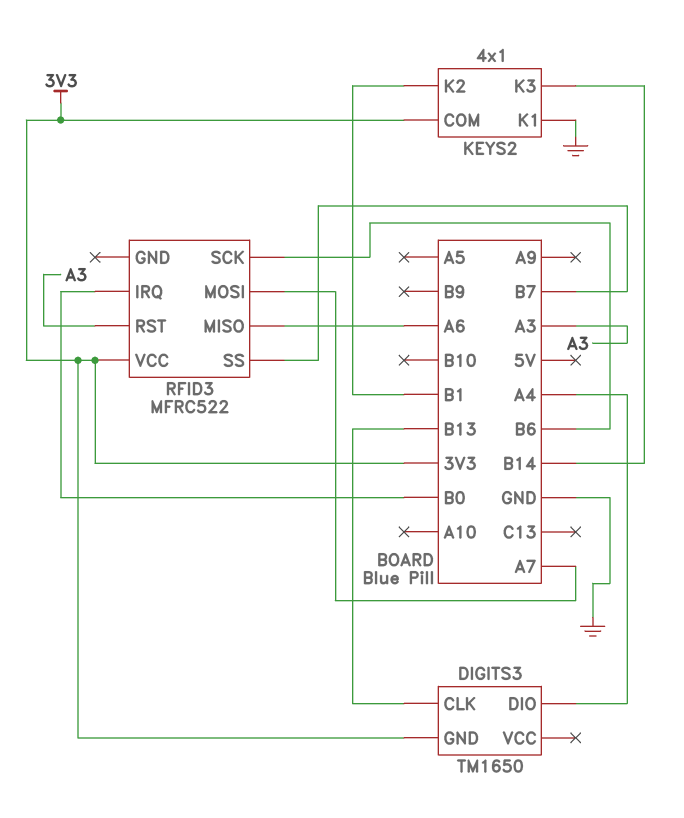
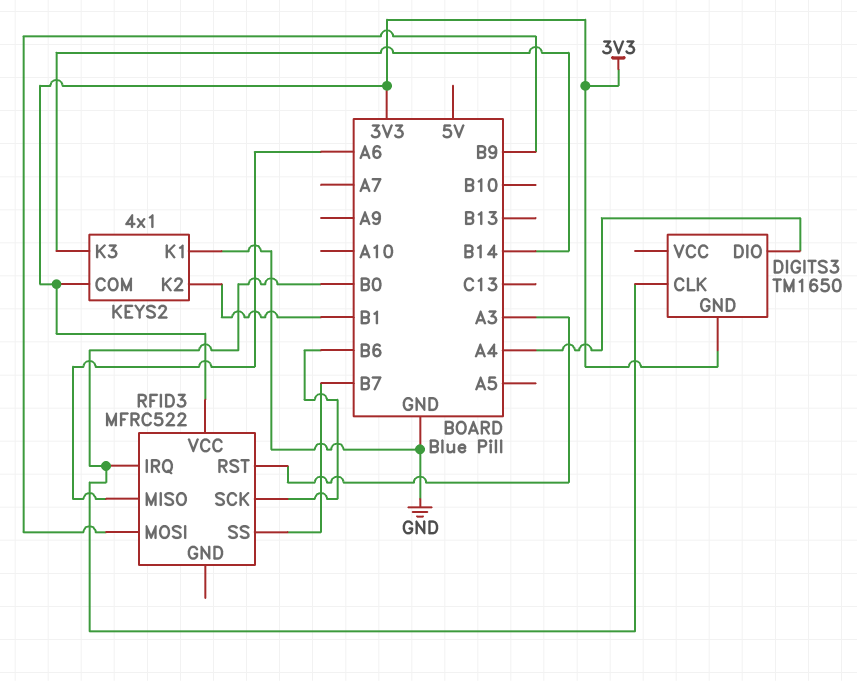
DIGITS3 pin CLK: B13 -> B0
RFID3 pin MOSI: A7 -> B9

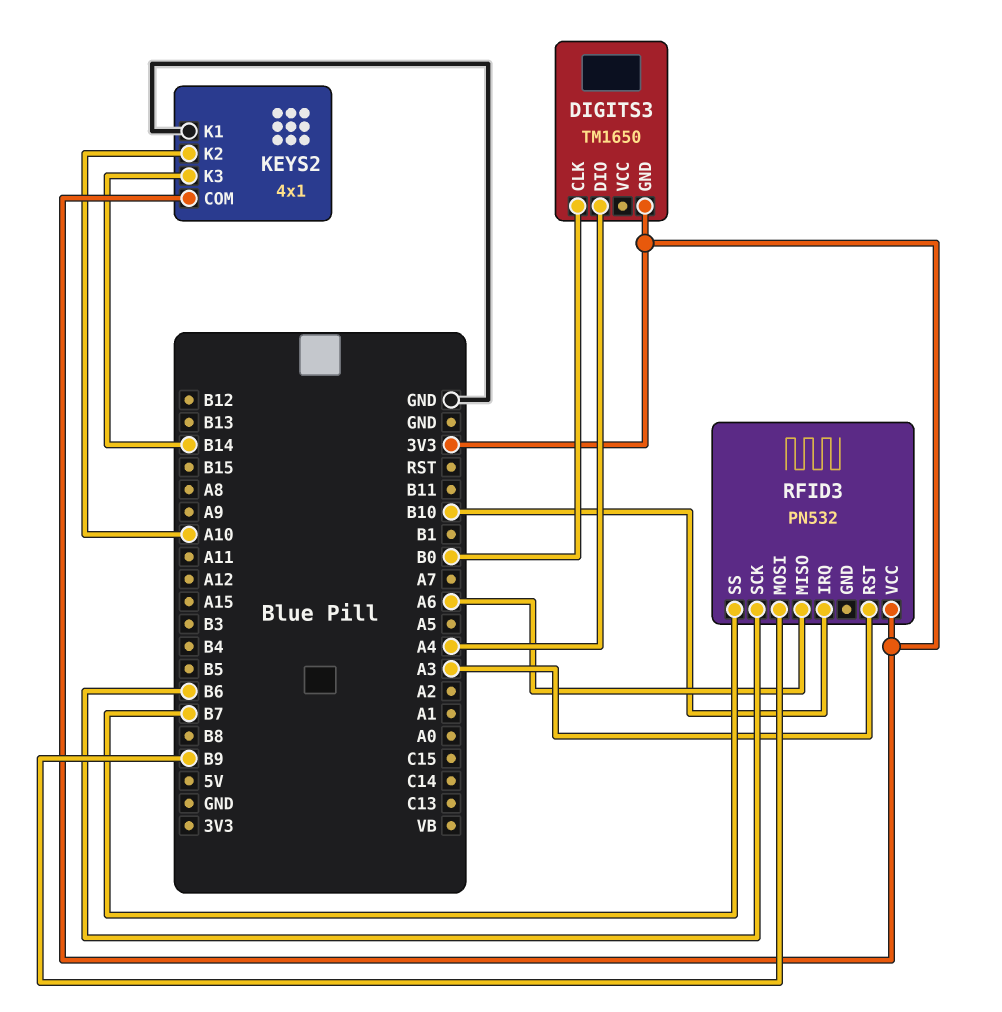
KEYS2 pin K2: B1 -> A10
RFID3: MFRC522 -> PN532
RFID3 pin IRQ: B0 -> B10

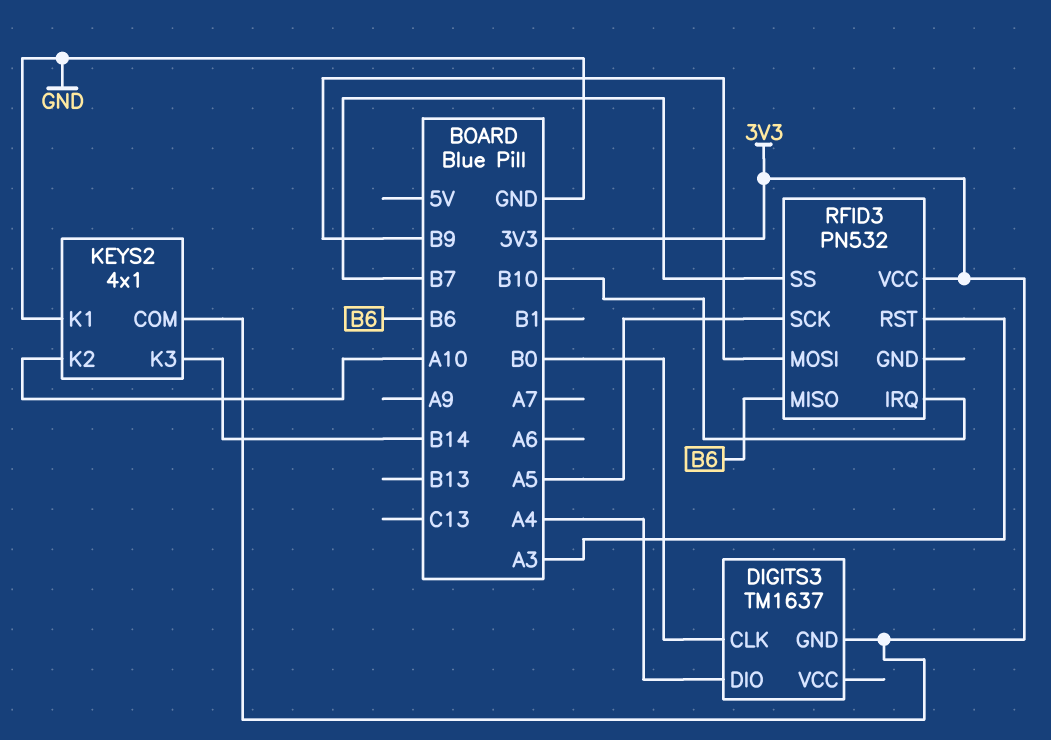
DIGITS3: TM1650 -> TM1637
RFID3 pin MISO: A6 -> B6
RFID3 pin SCK: B6 -> A5

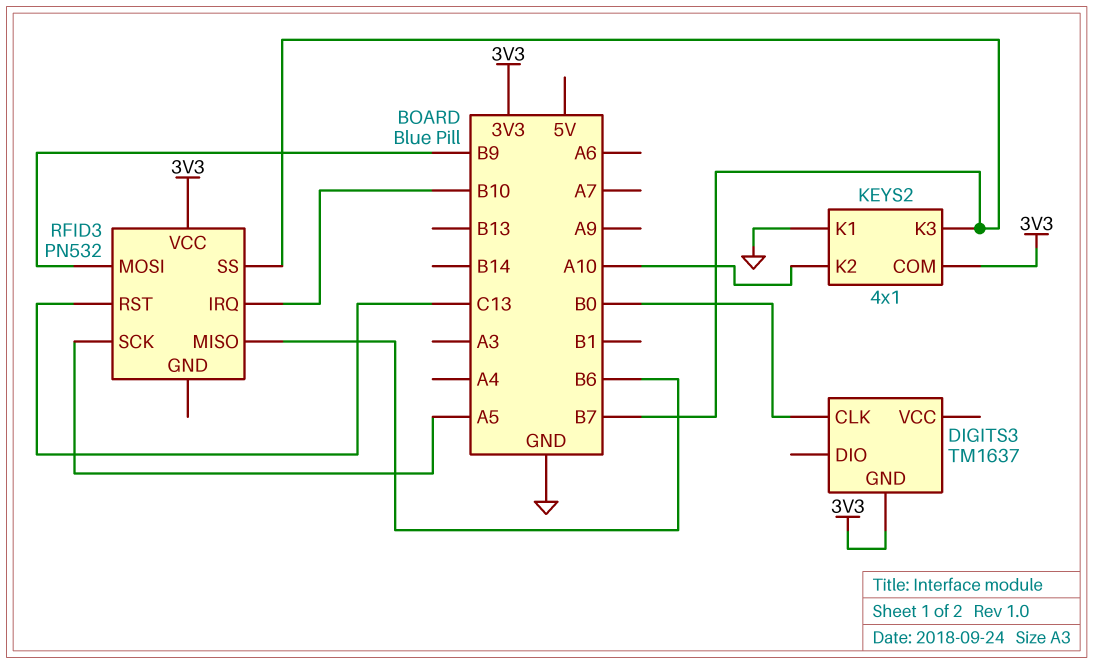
DIGITS3 pin DIO: A4 -> none
KEYS2 pin K3: B14 -> B7
RFID3 pin RST: A3 -> C13

